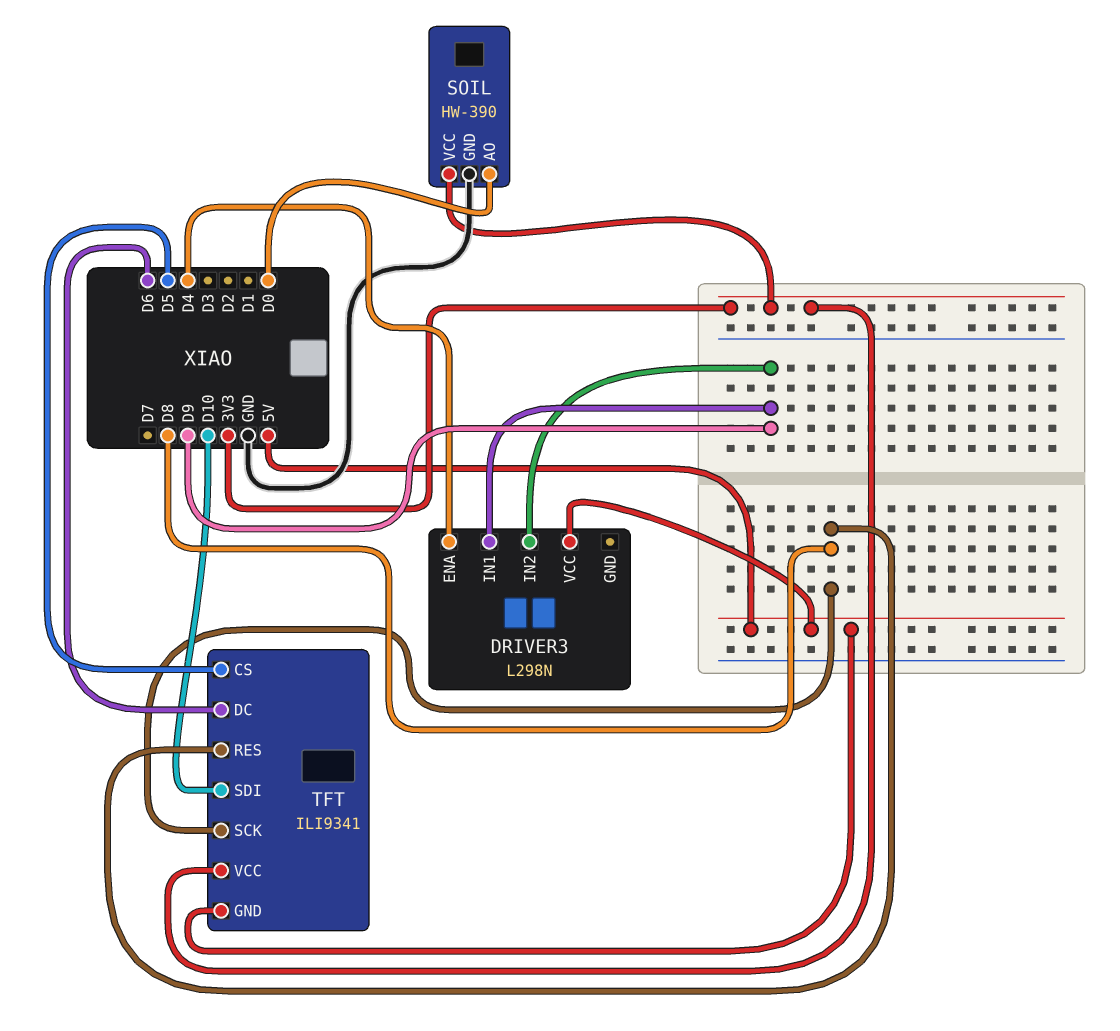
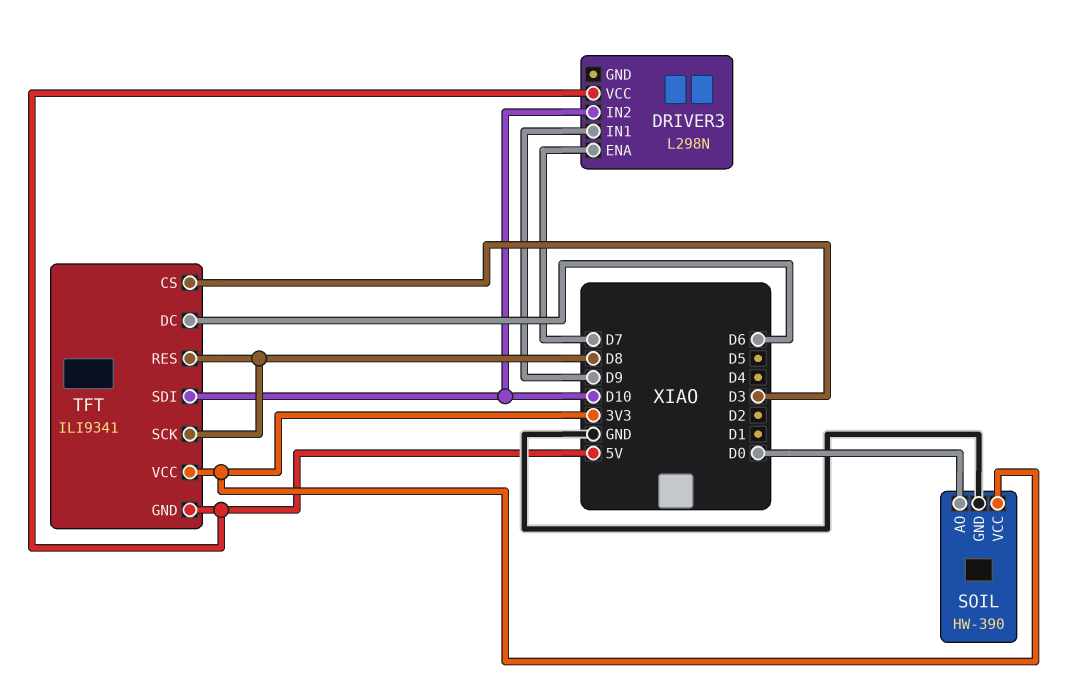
DRIVER3 pin ENA: D4 -> D7
DRIVER3 pin IN2: D9 -> D10
TFT pin CS: D5 -> D3

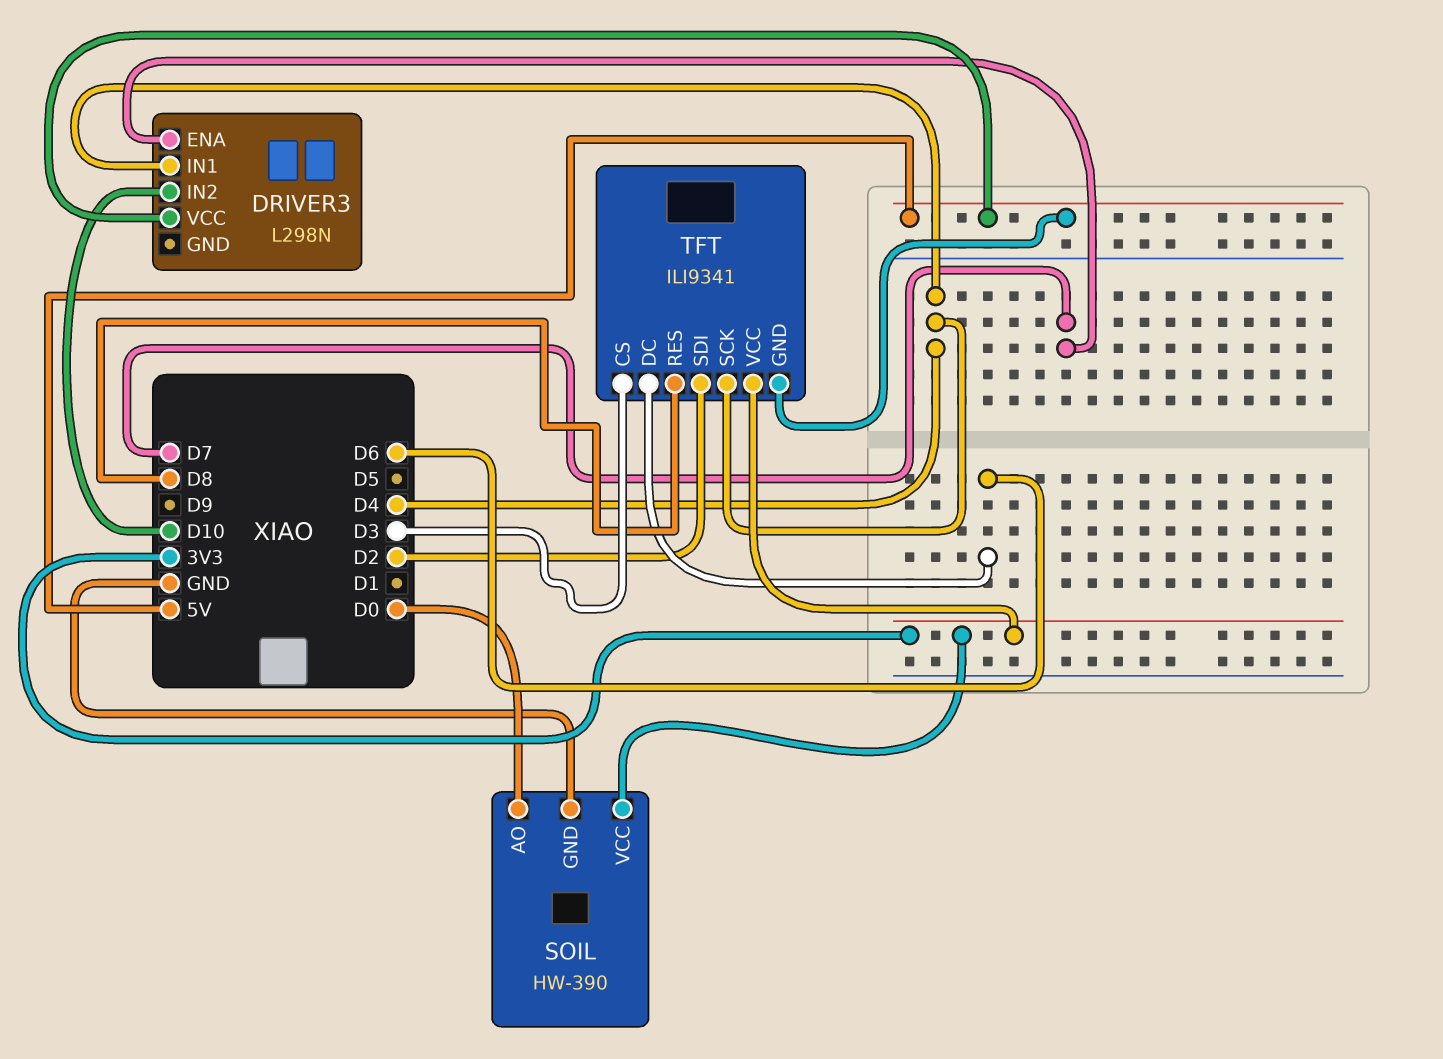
DRIVER3 pin IN1: D9 -> D4
TFT pin SCK: D8 -> D4
TFT pin SDI: D10 -> D2

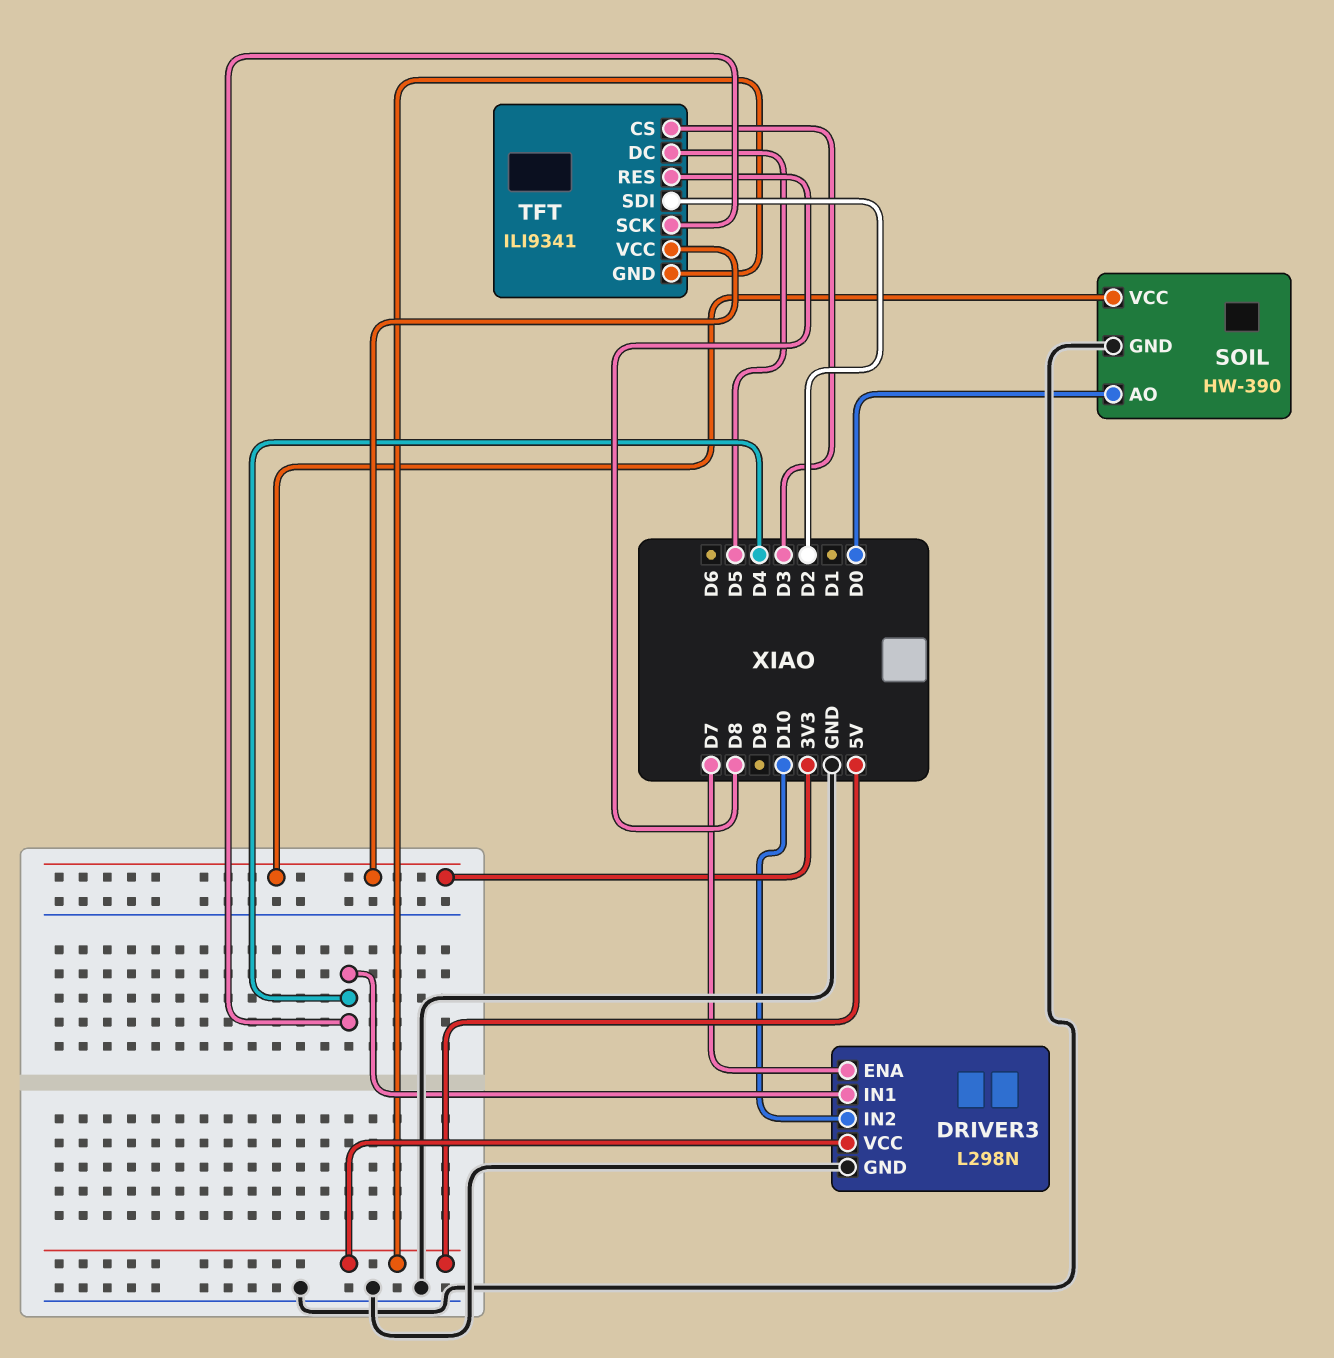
DRIVER3 pin GND: none -> GND
TFT pin DC: D6 -> D5

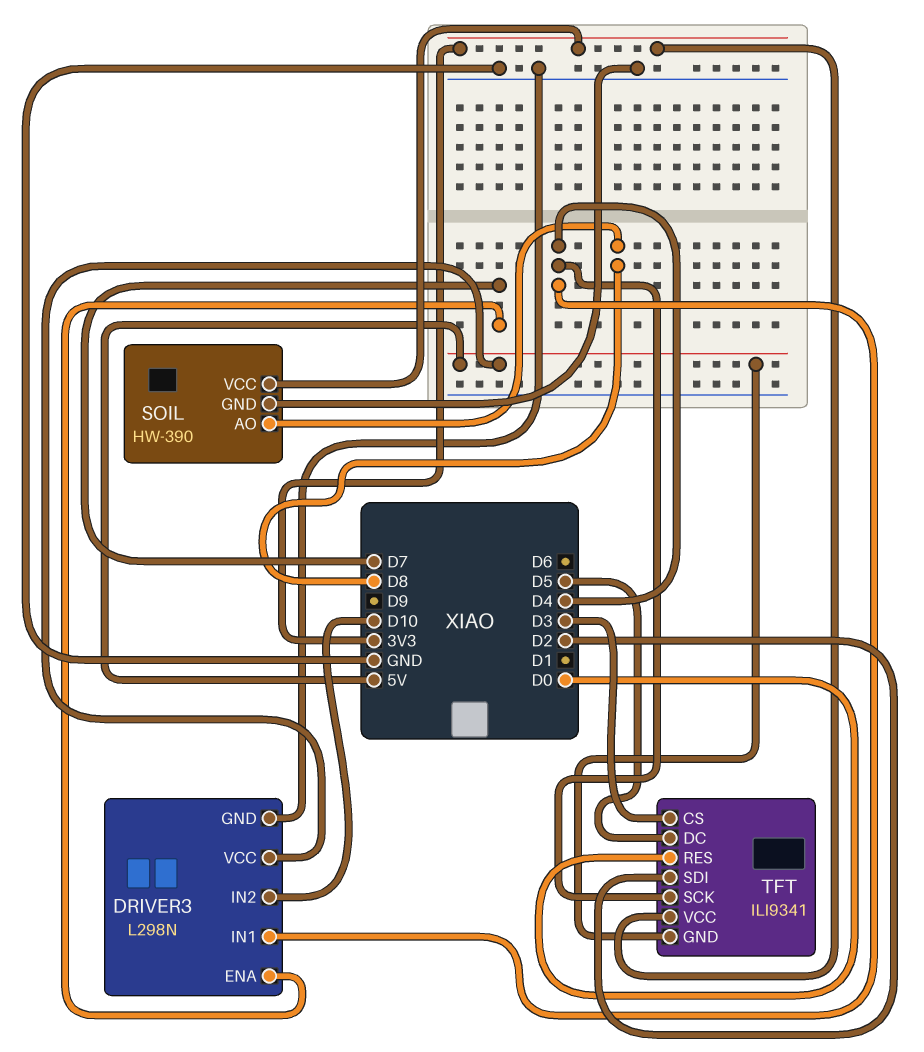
SOIL pin AO: D0 -> D8
TFT pin RES: D8 -> D0

